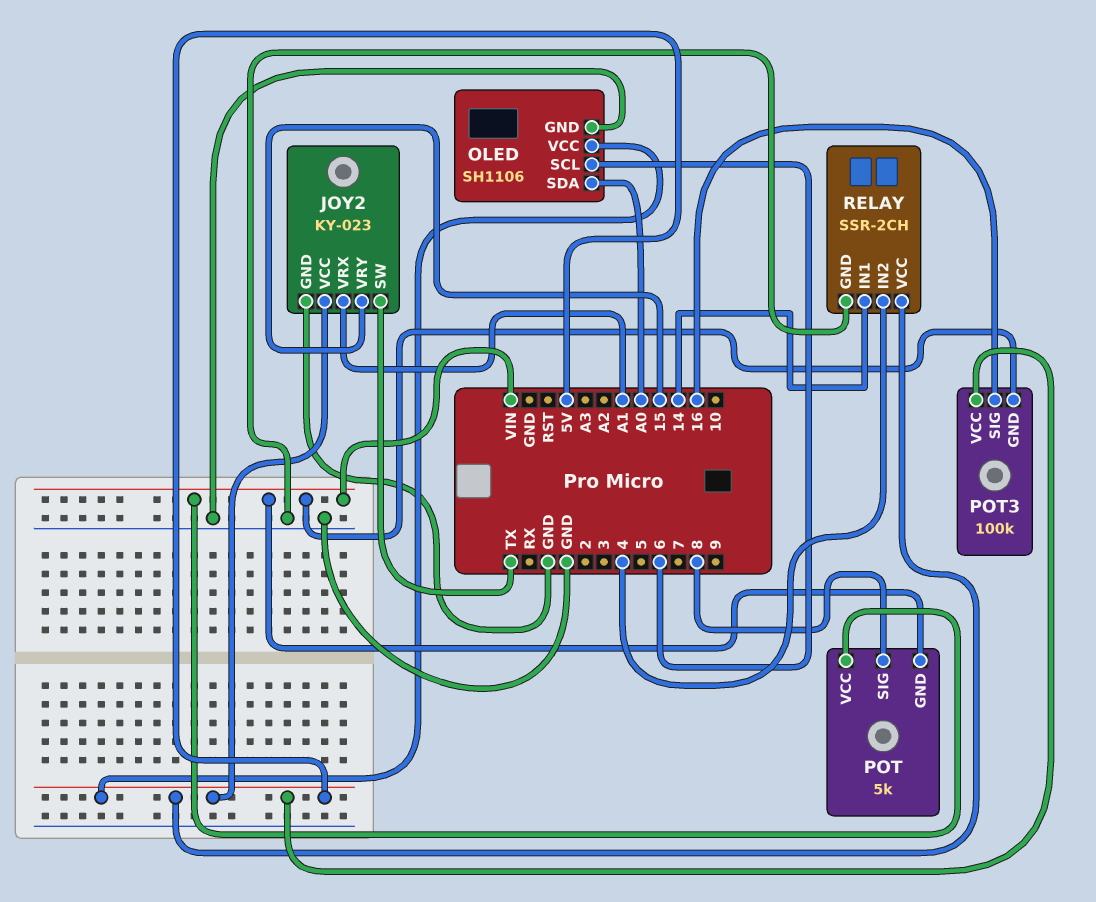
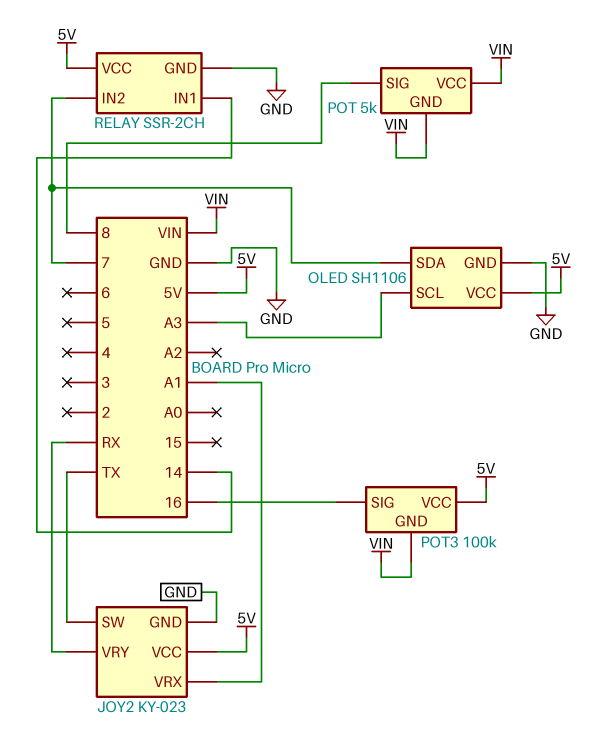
JOY2 pin VRY: 15 -> RX
OLED pin SCL: 6 -> A3
OLED pin SDA: A0 -> 7
RELAY pin IN2: 4 -> 7

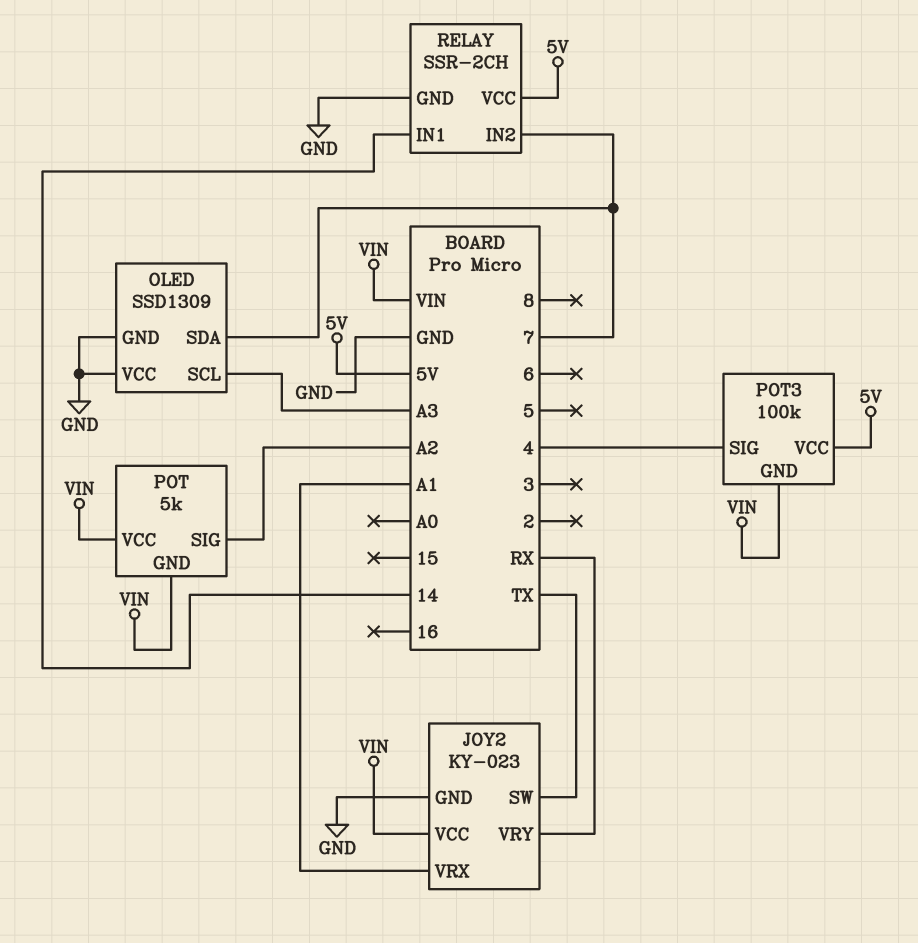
JOY2 pin VCC: 5V -> VIN
OLED: SH1106 -> SSD1309
OLED pin VCC: 5V -> GND
POT pin SIG: 8 -> A2
POT3 pin SIG: 16 -> 4

